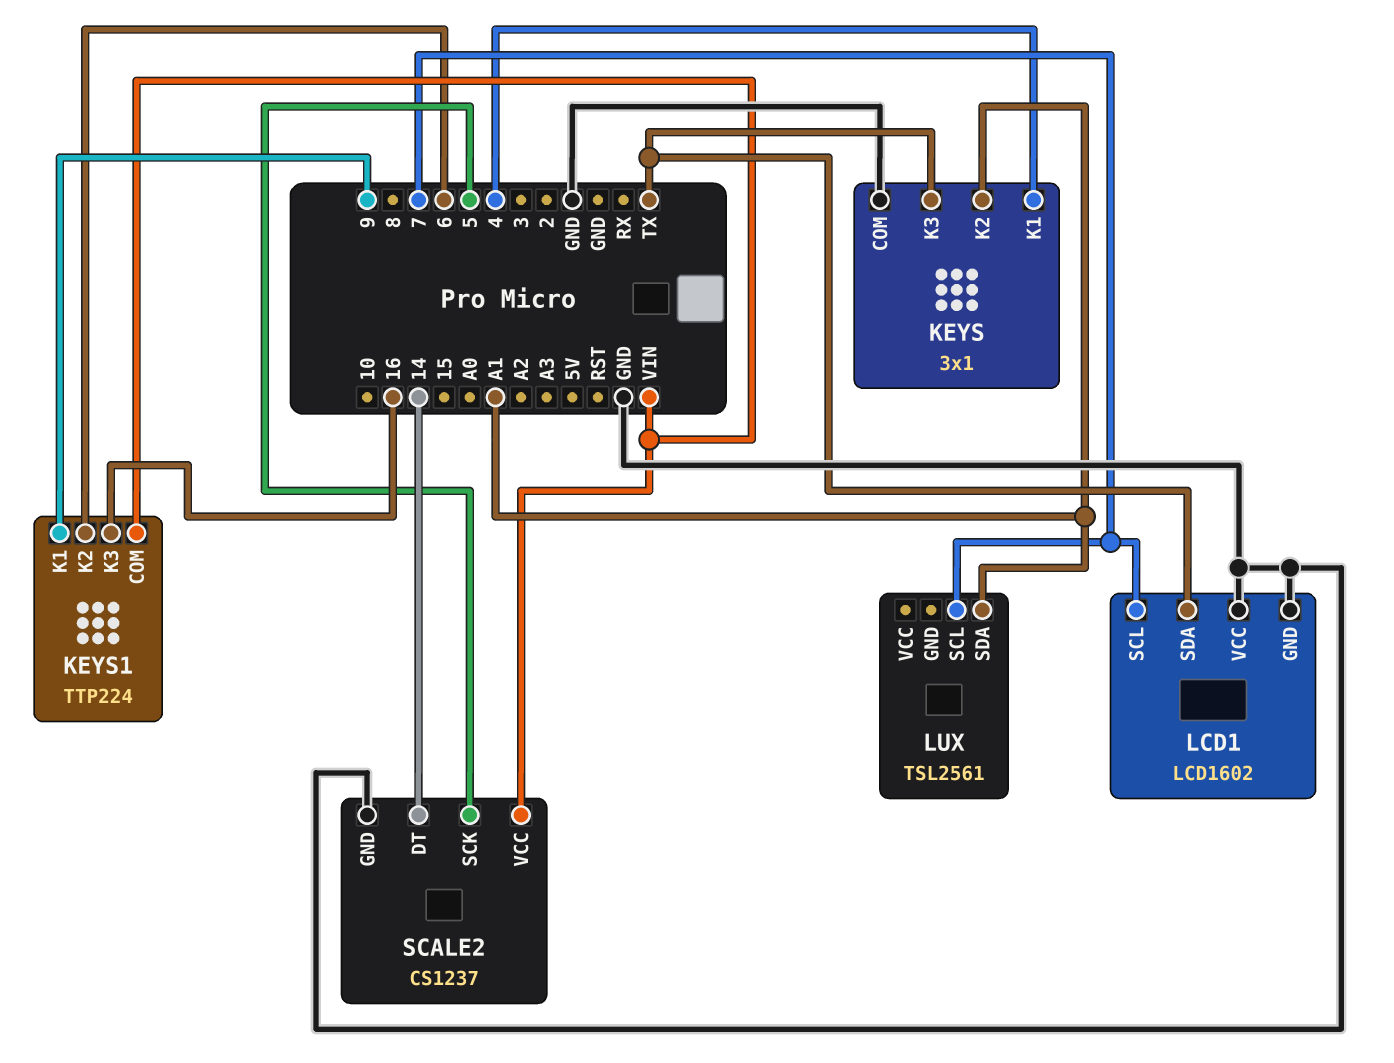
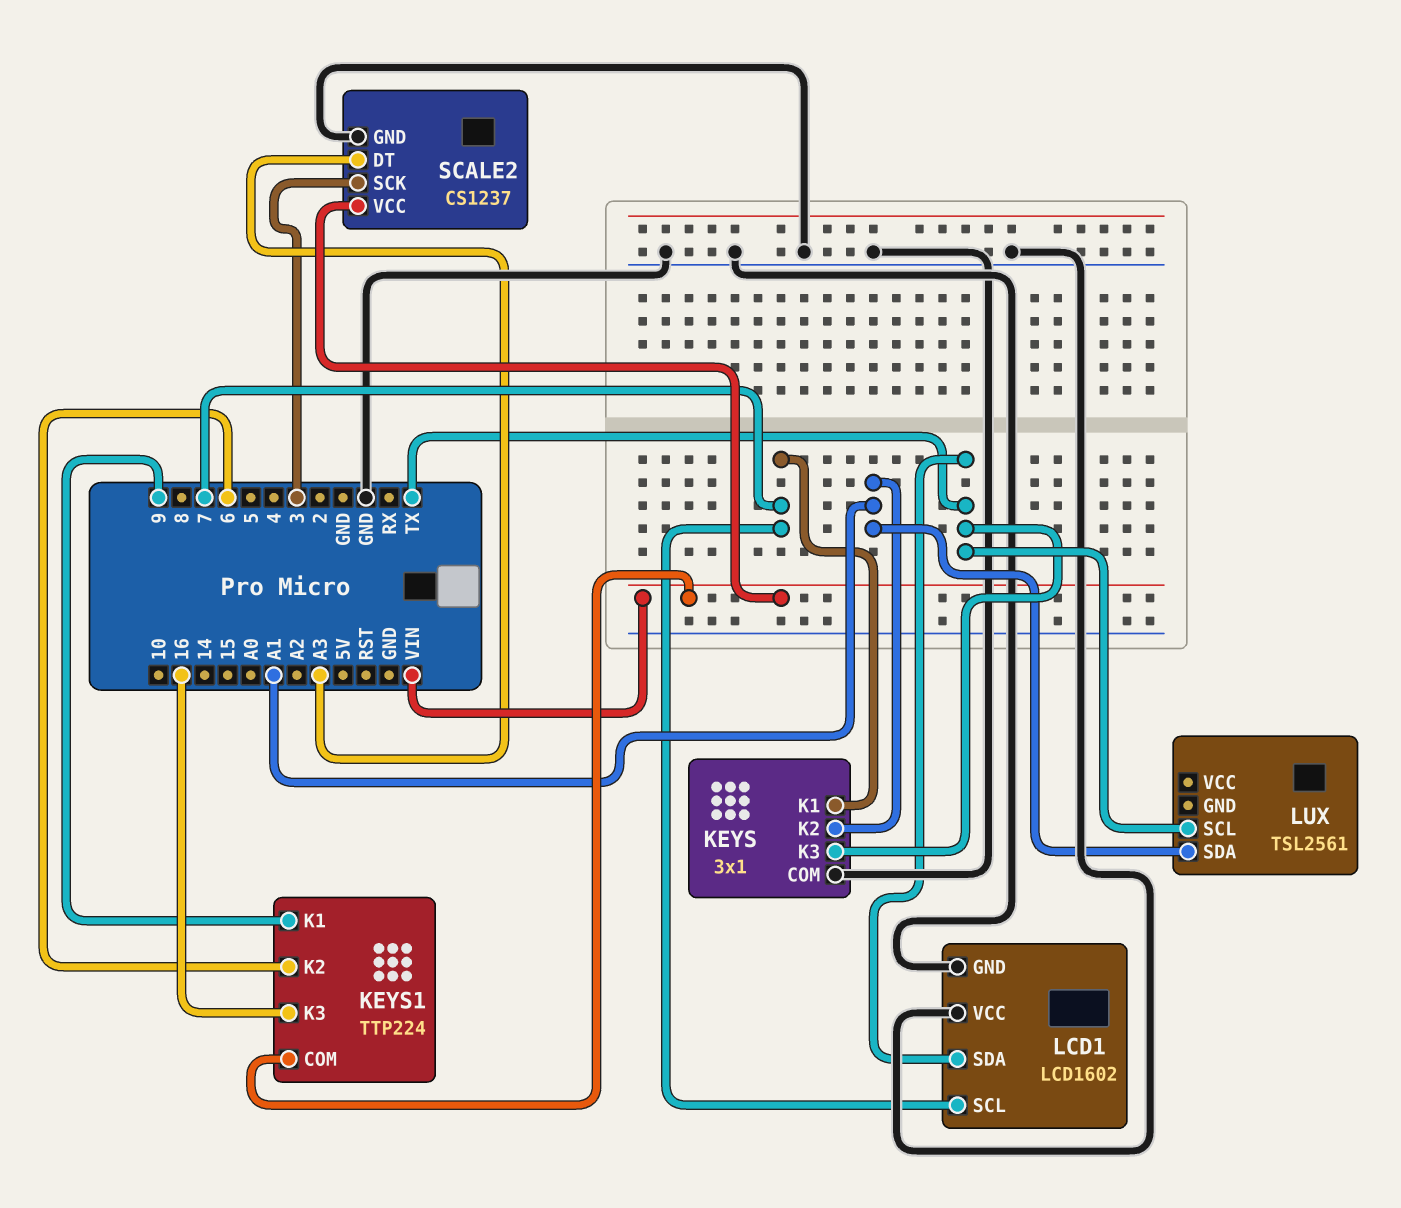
KEYS pin K1: 4 -> 7
LUX pin SCL: 7 -> TX
SCALE2 pin DT: 14 -> A3
SCALE2 pin SCK: 5 -> 3

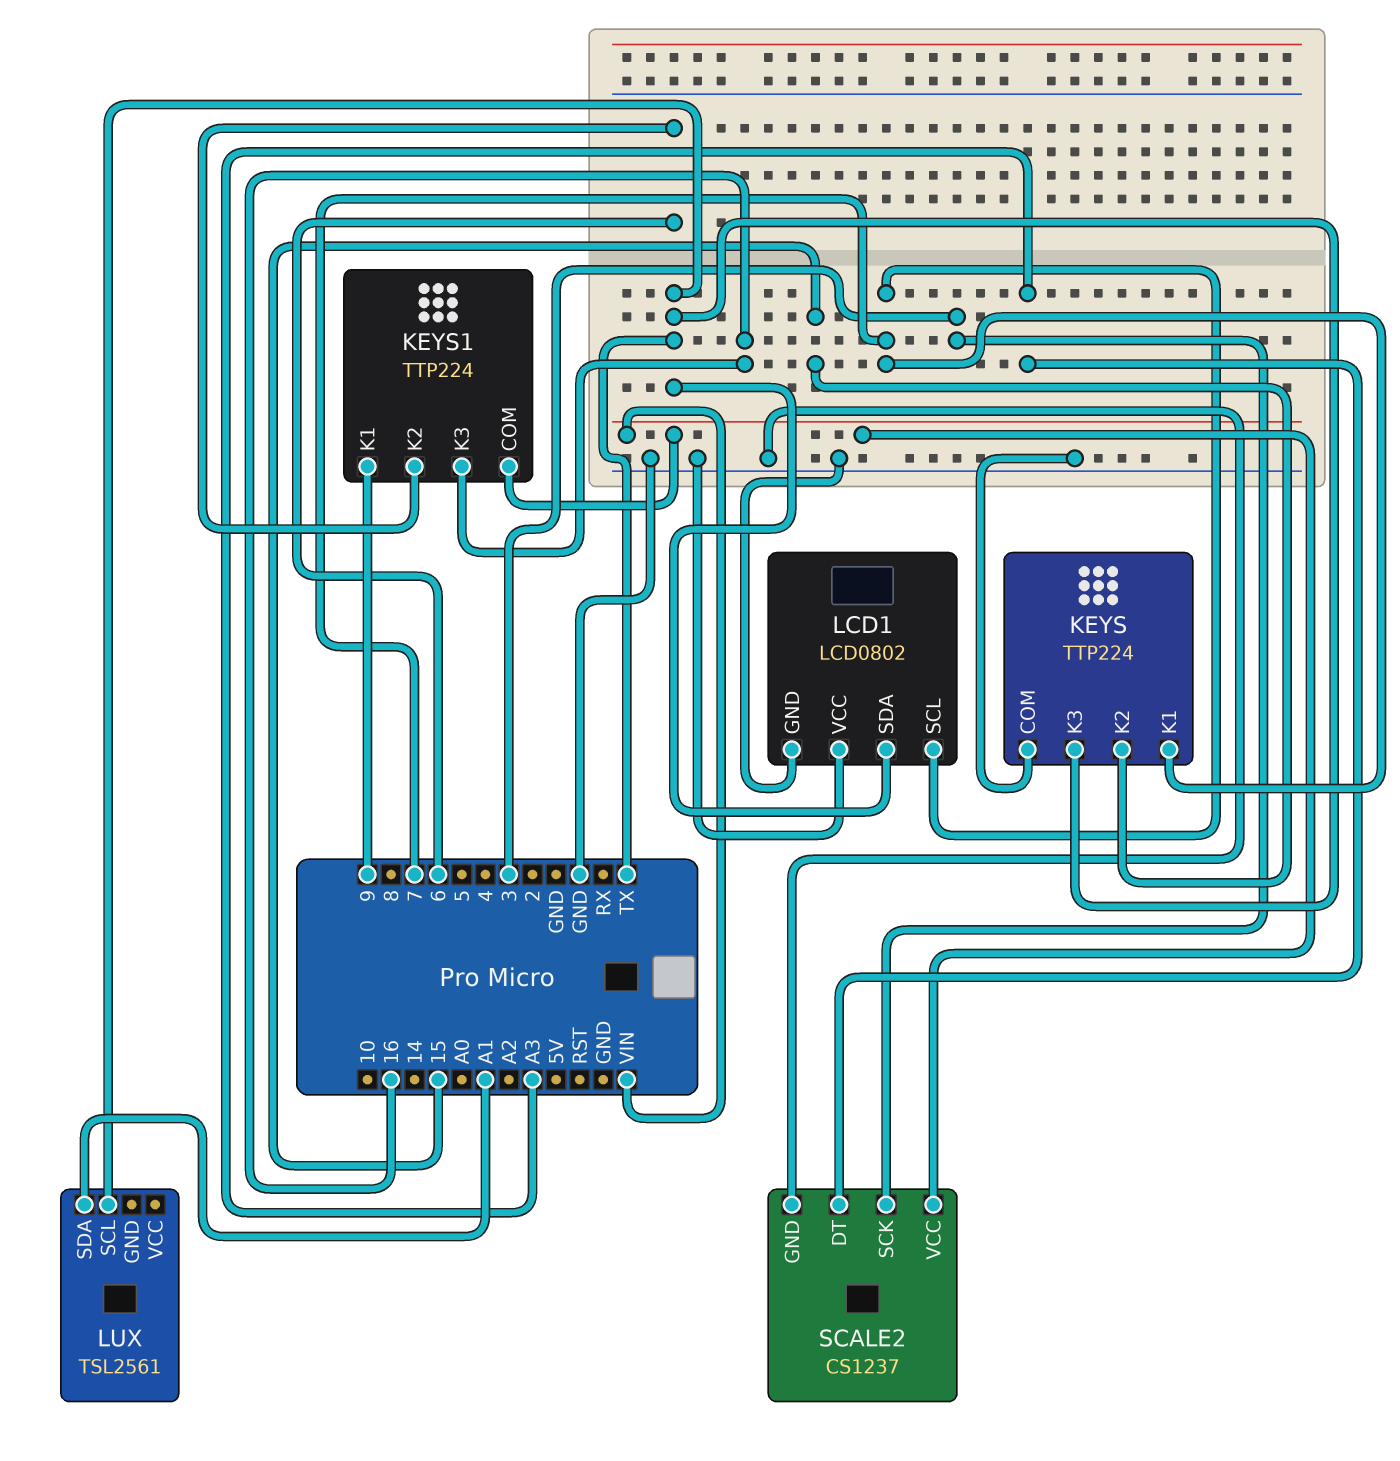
KEYS: 3x1 -> TTP224
KEYS pin K2: A1 -> 15
LCD1: LCD1602 -> LCD0802

